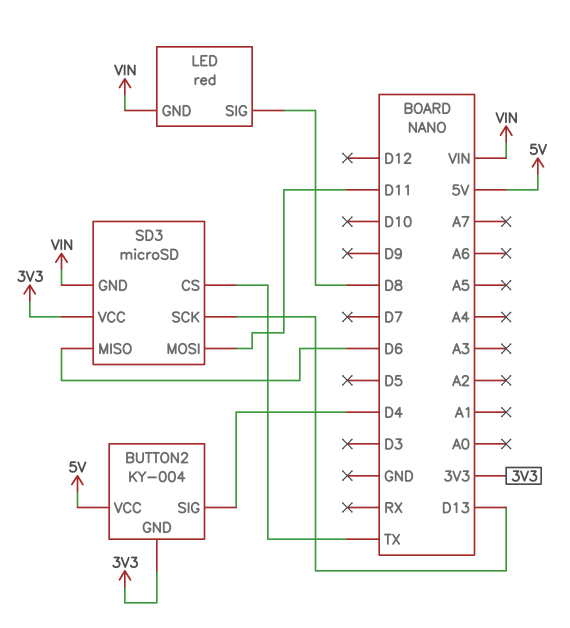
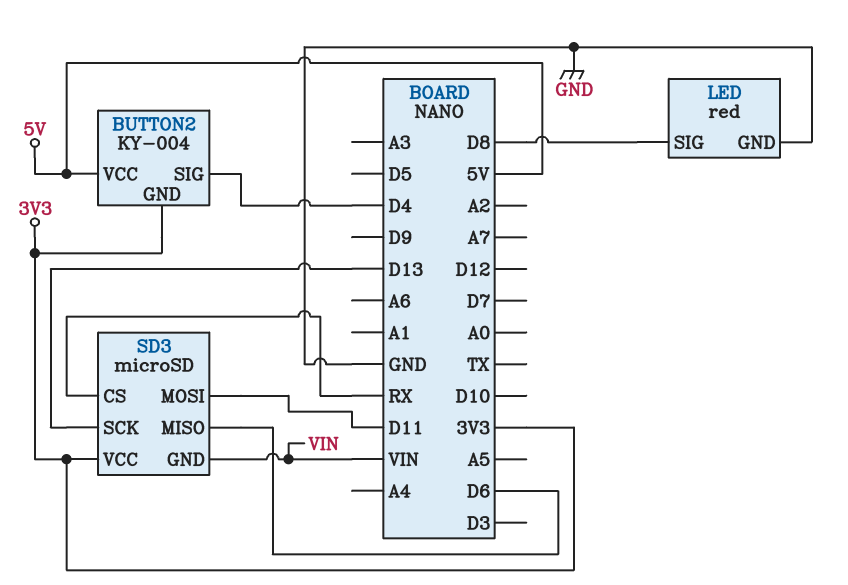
LED pin GND: VIN -> GND
SD3 pin CS: TX -> RX

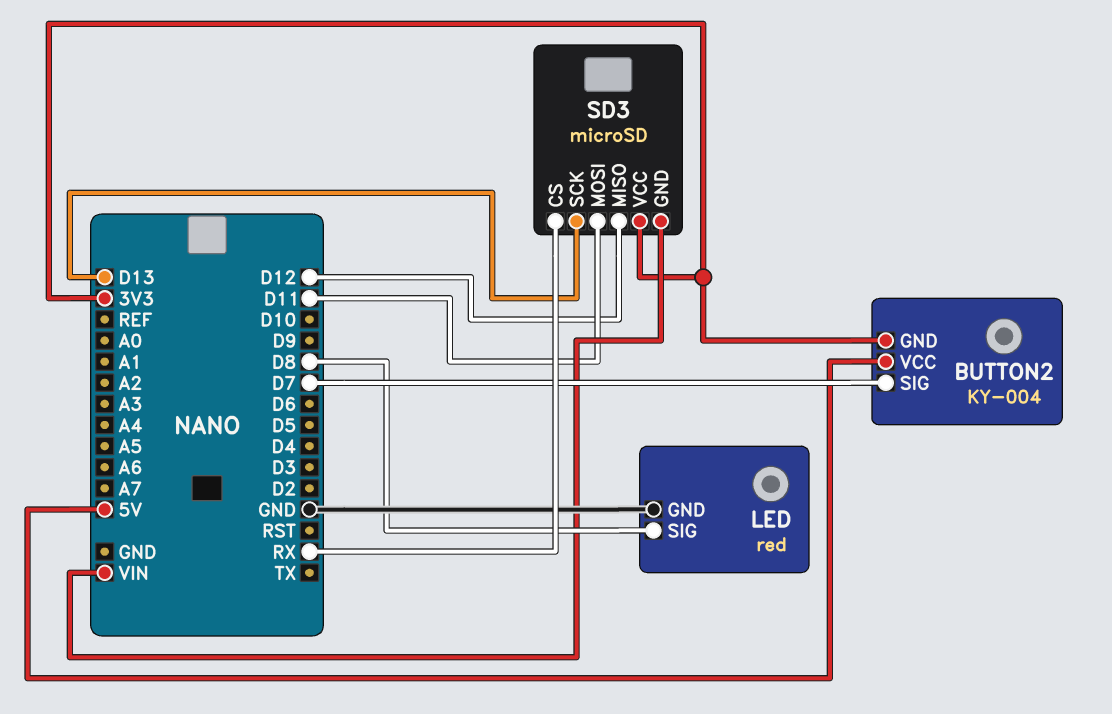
BUTTON2 pin SIG: D4 -> D7
SD3 pin MISO: D6 -> D12

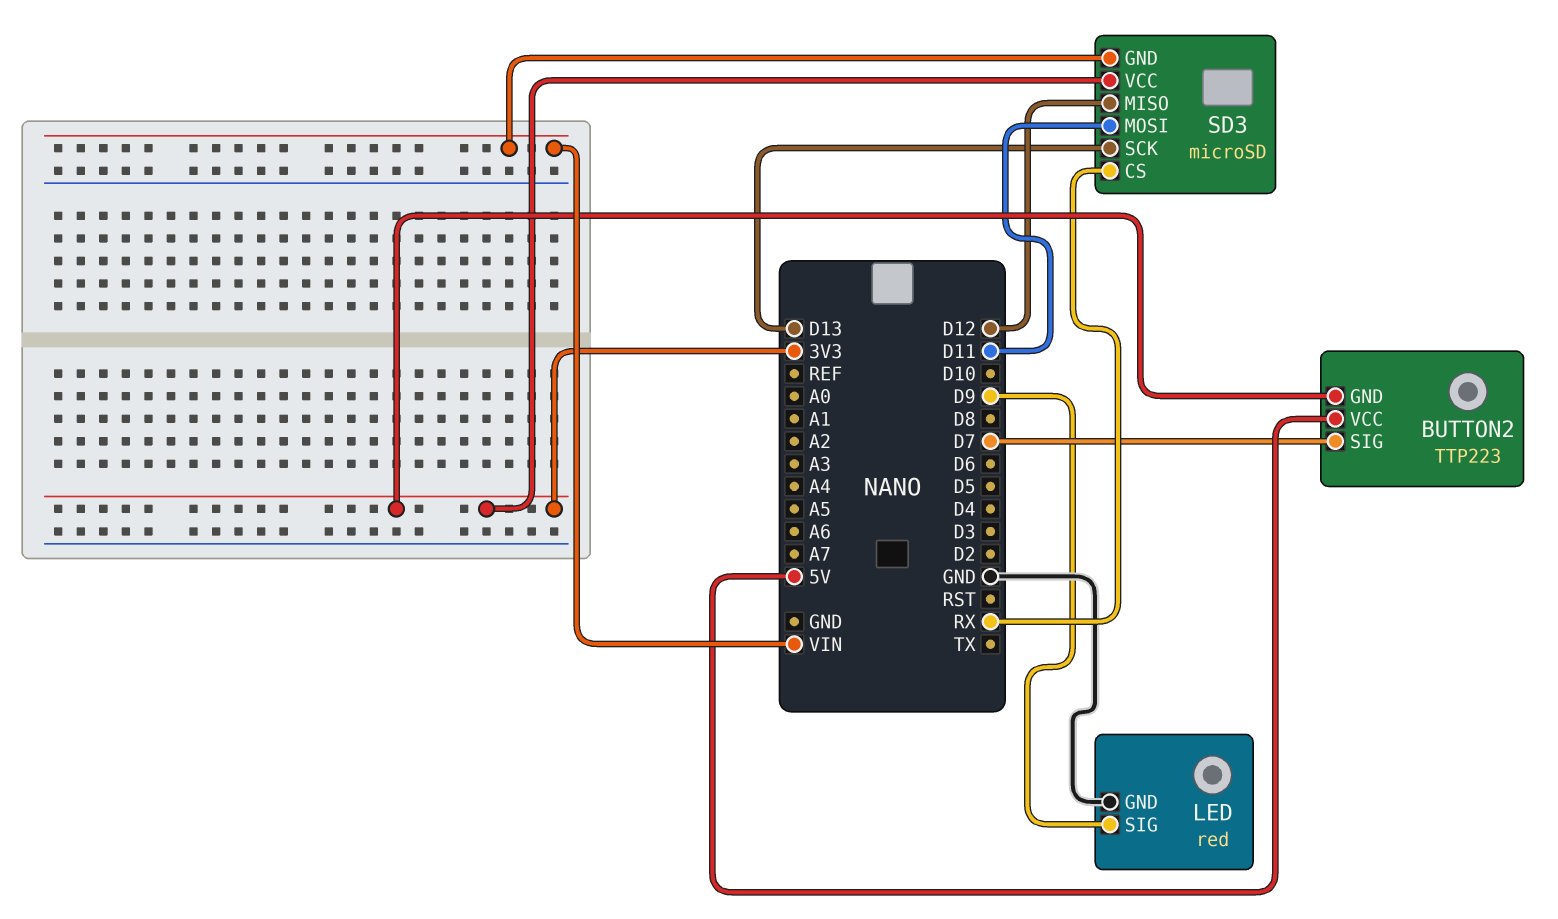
BUTTON2: KY-004 -> TTP223
LED pin SIG: D8 -> D9

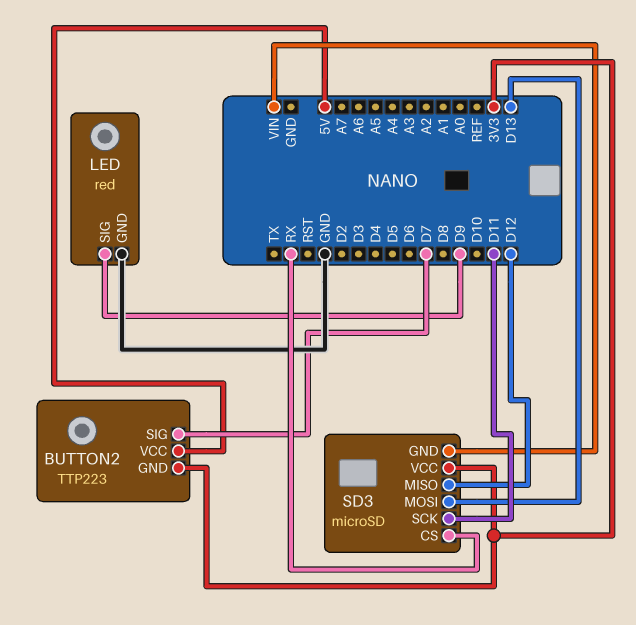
SD3 pin MOSI: D11 -> D13
SD3 pin SCK: D13 -> D11

